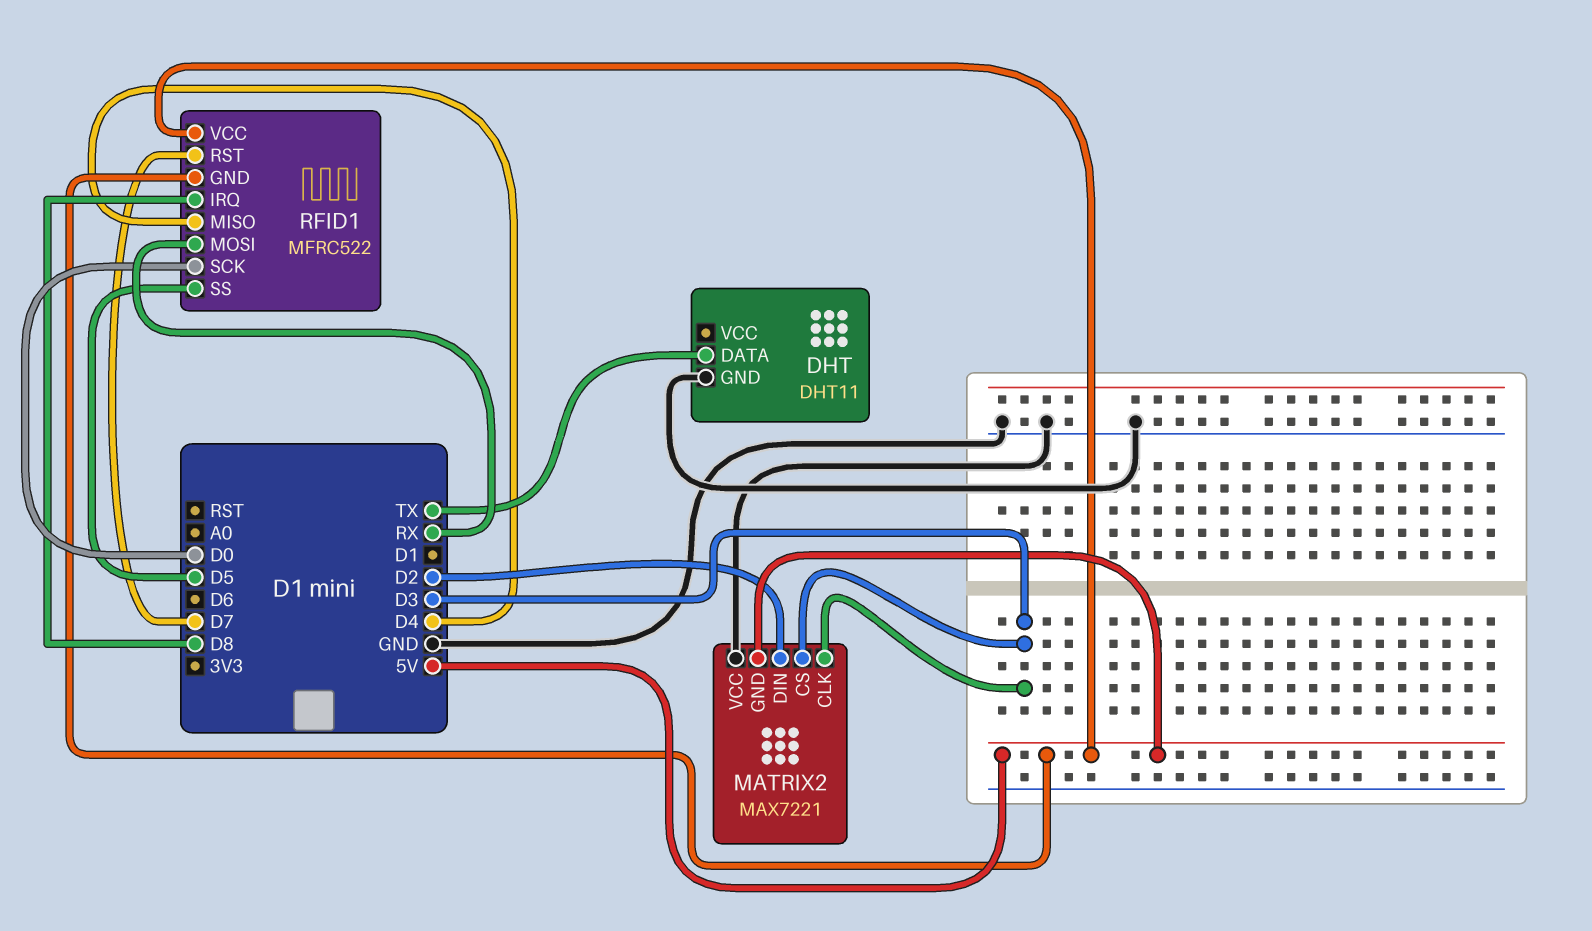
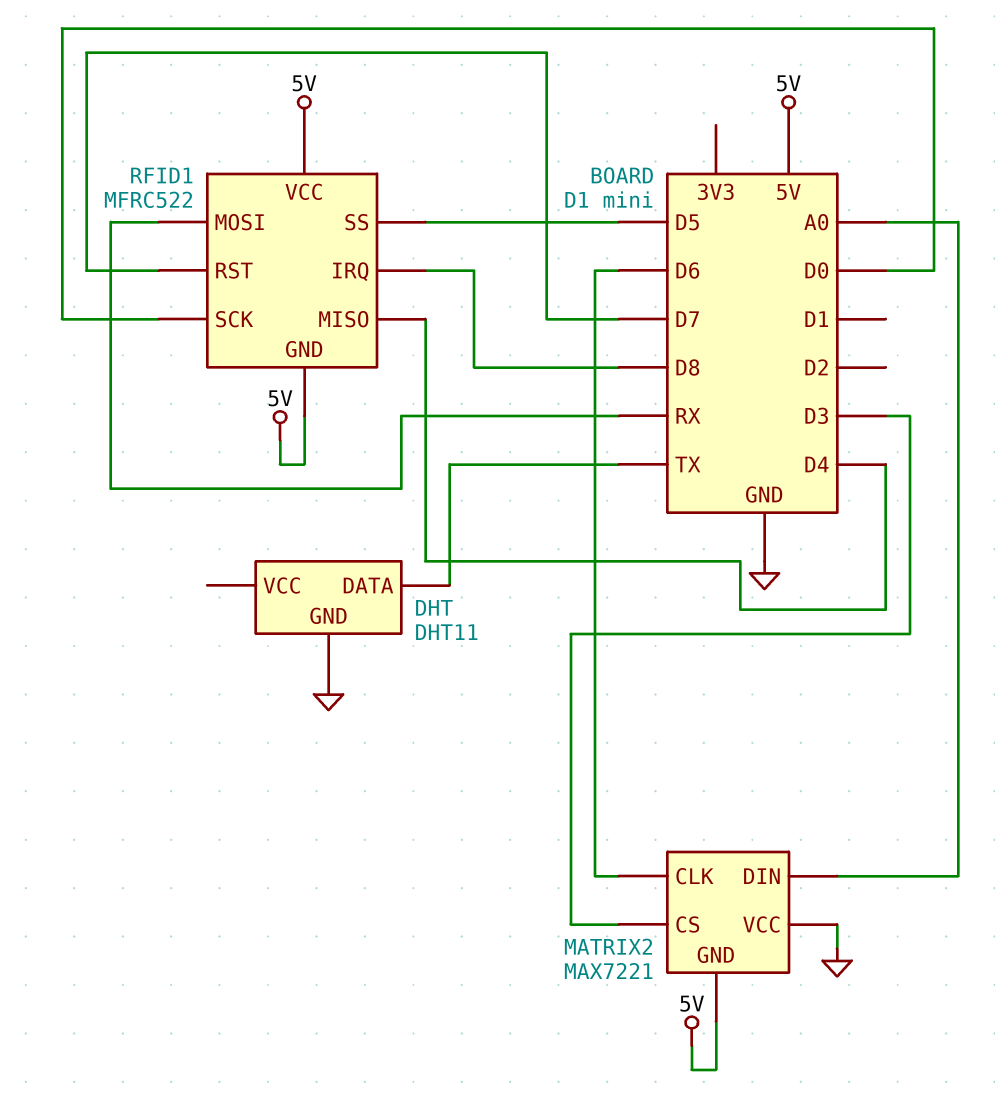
MATRIX2 pin CLK: D3 -> D6
MATRIX2 pin DIN: D2 -> A0

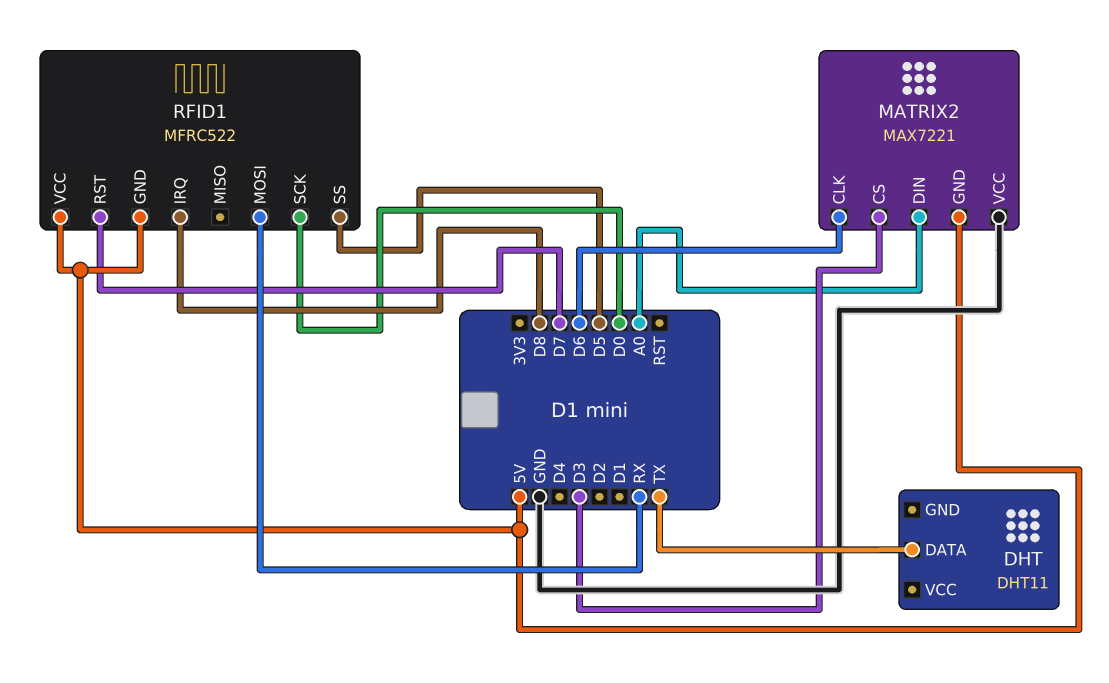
DHT pin GND: GND -> none
RFID1 pin MISO: D4 -> none

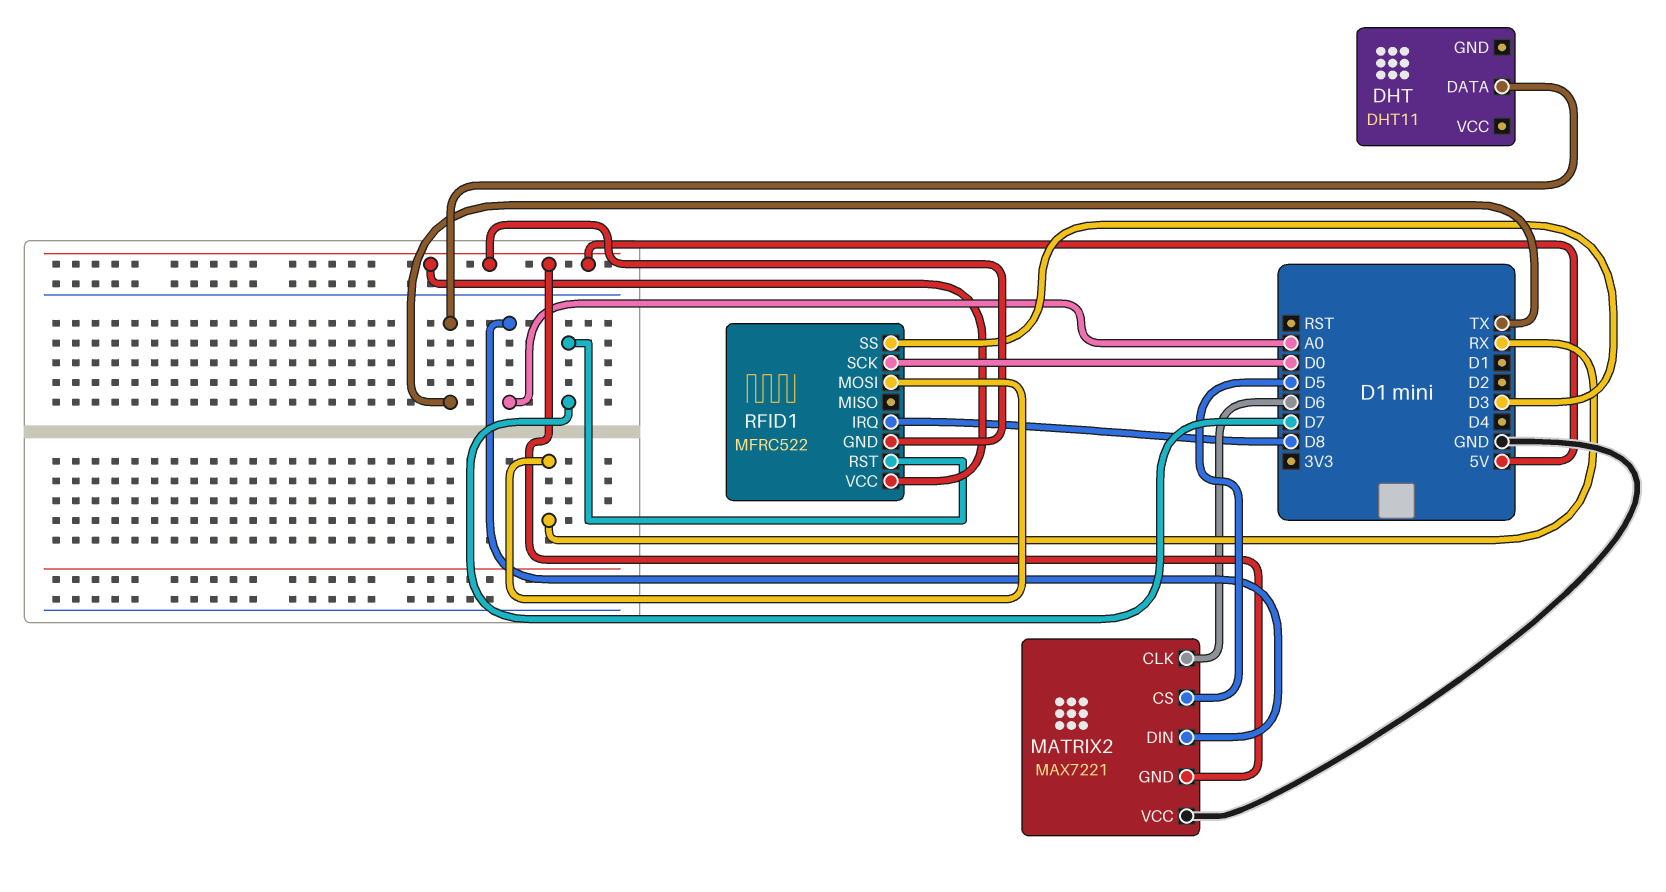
MATRIX2 pin CS: D3 -> D5
RFID1 pin SS: D5 -> D3

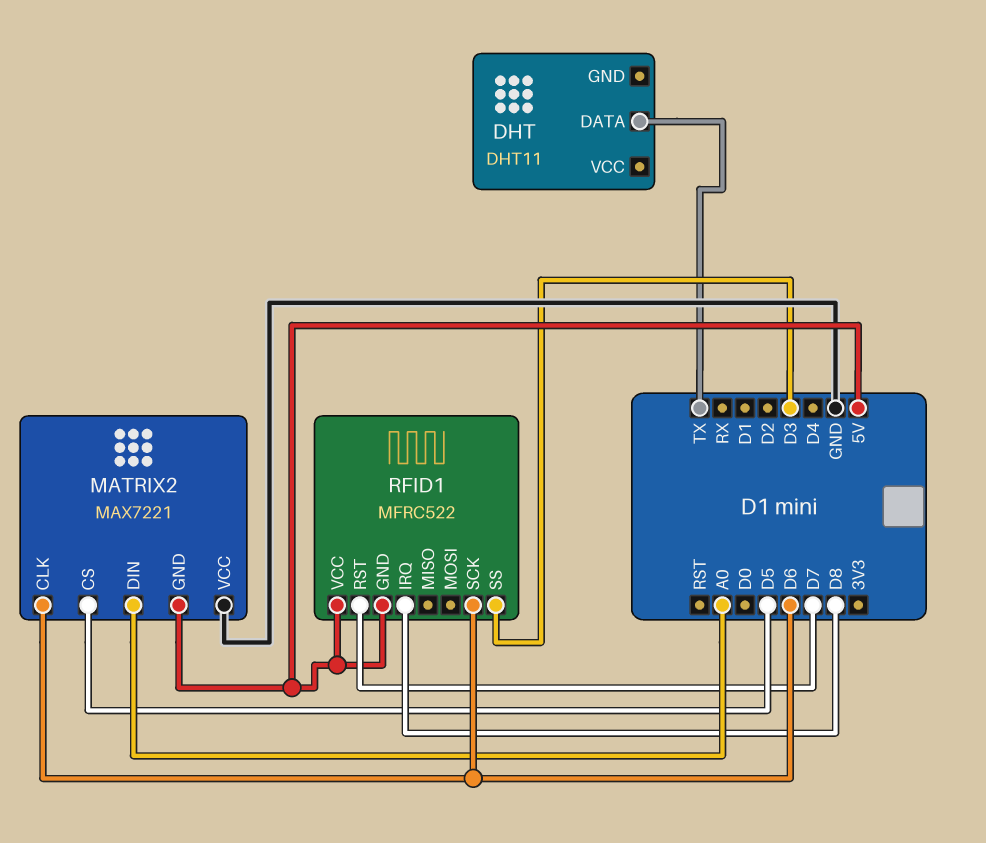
RFID1 pin MOSI: RX -> none
RFID1 pin SCK: D0 -> D6

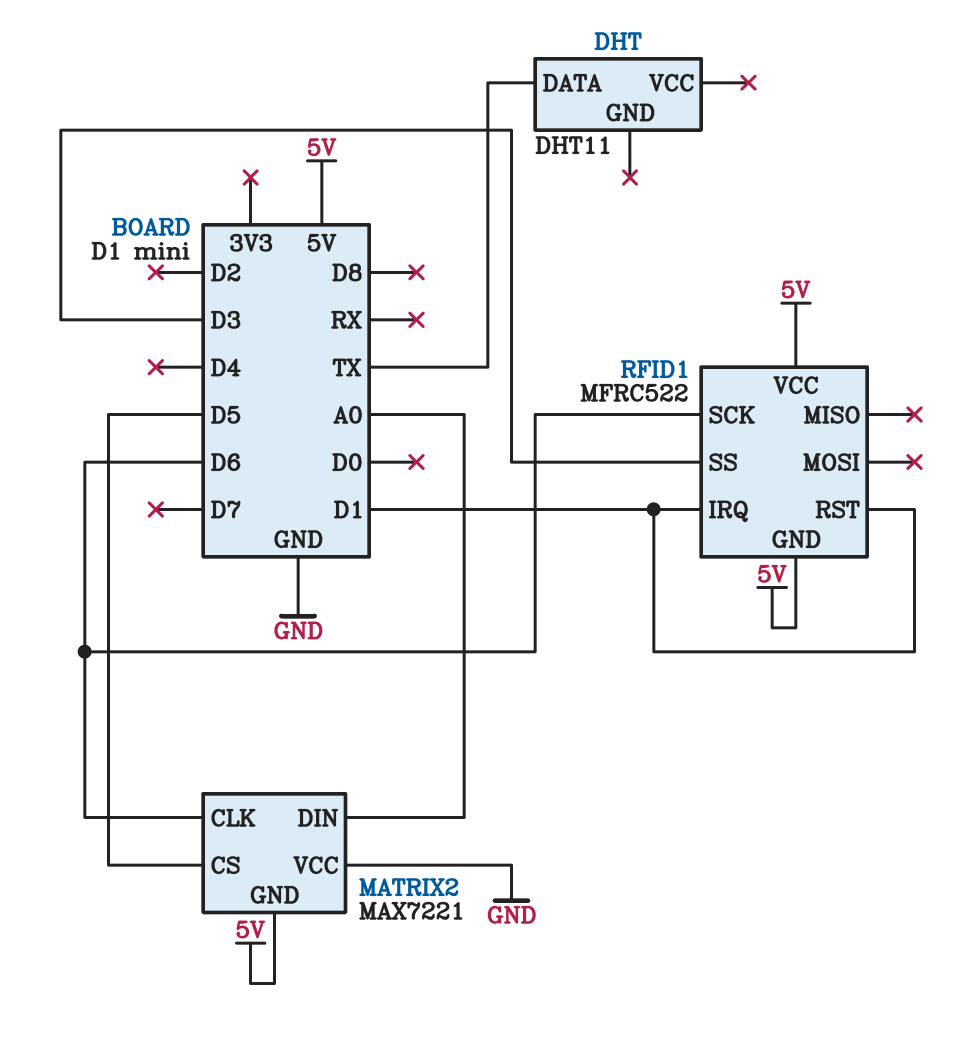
RFID1 pin IRQ: D8 -> D1
RFID1 pin RST: D7 -> D1

